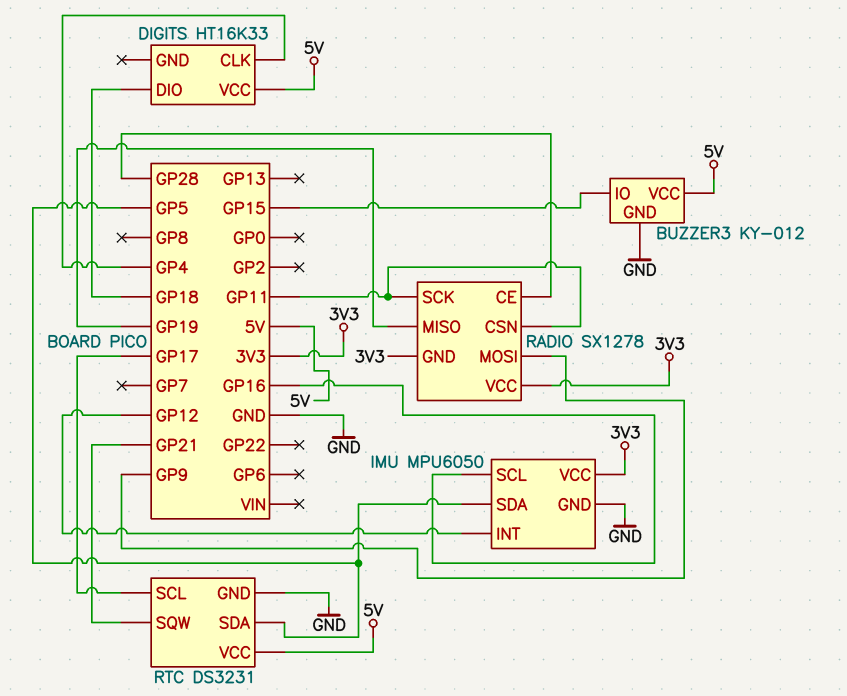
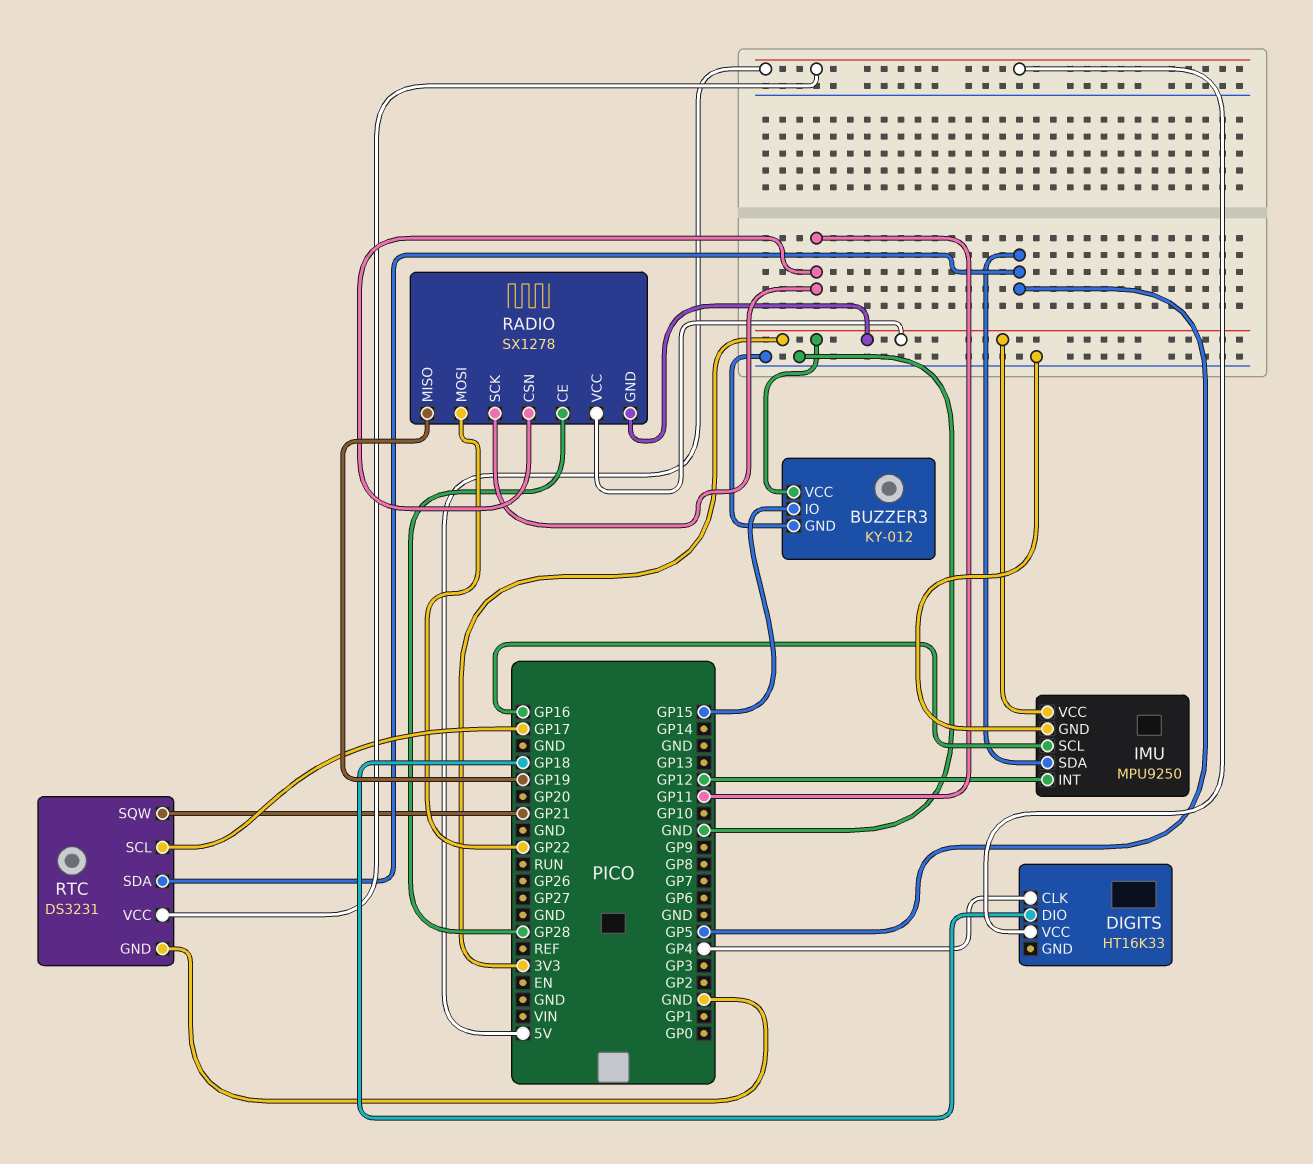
BUZZER3 pin VCC: 5V -> 3V3
IMU: MPU6050 -> MPU9250
RADIO pin MOSI: GP9 -> GP22

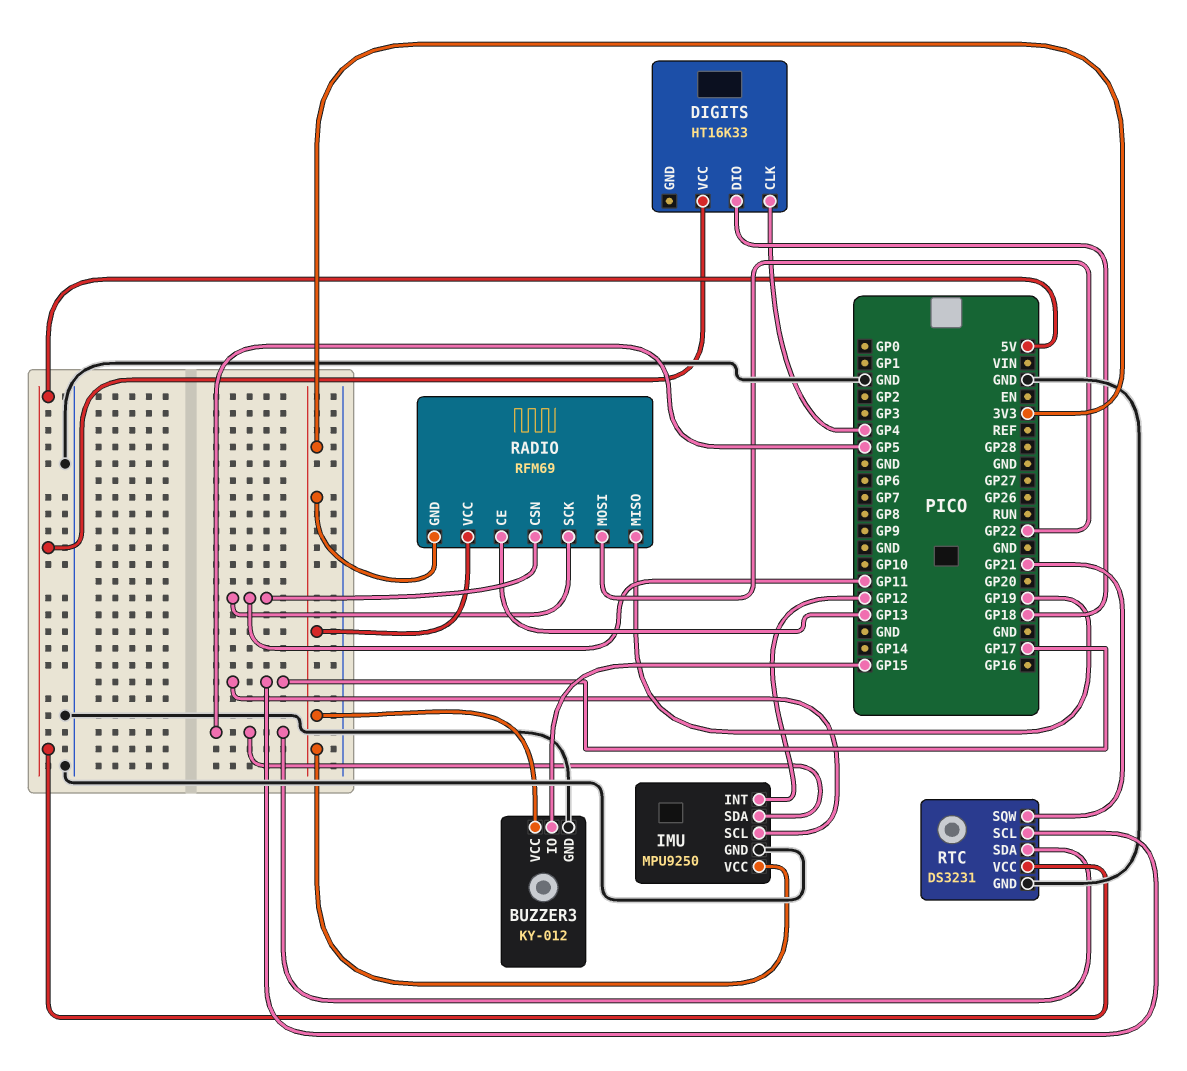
IMU pin SCL: GP16 -> GP17
RADIO: SX1278 -> RFM69
RADIO pin CE: GP28 -> GP13

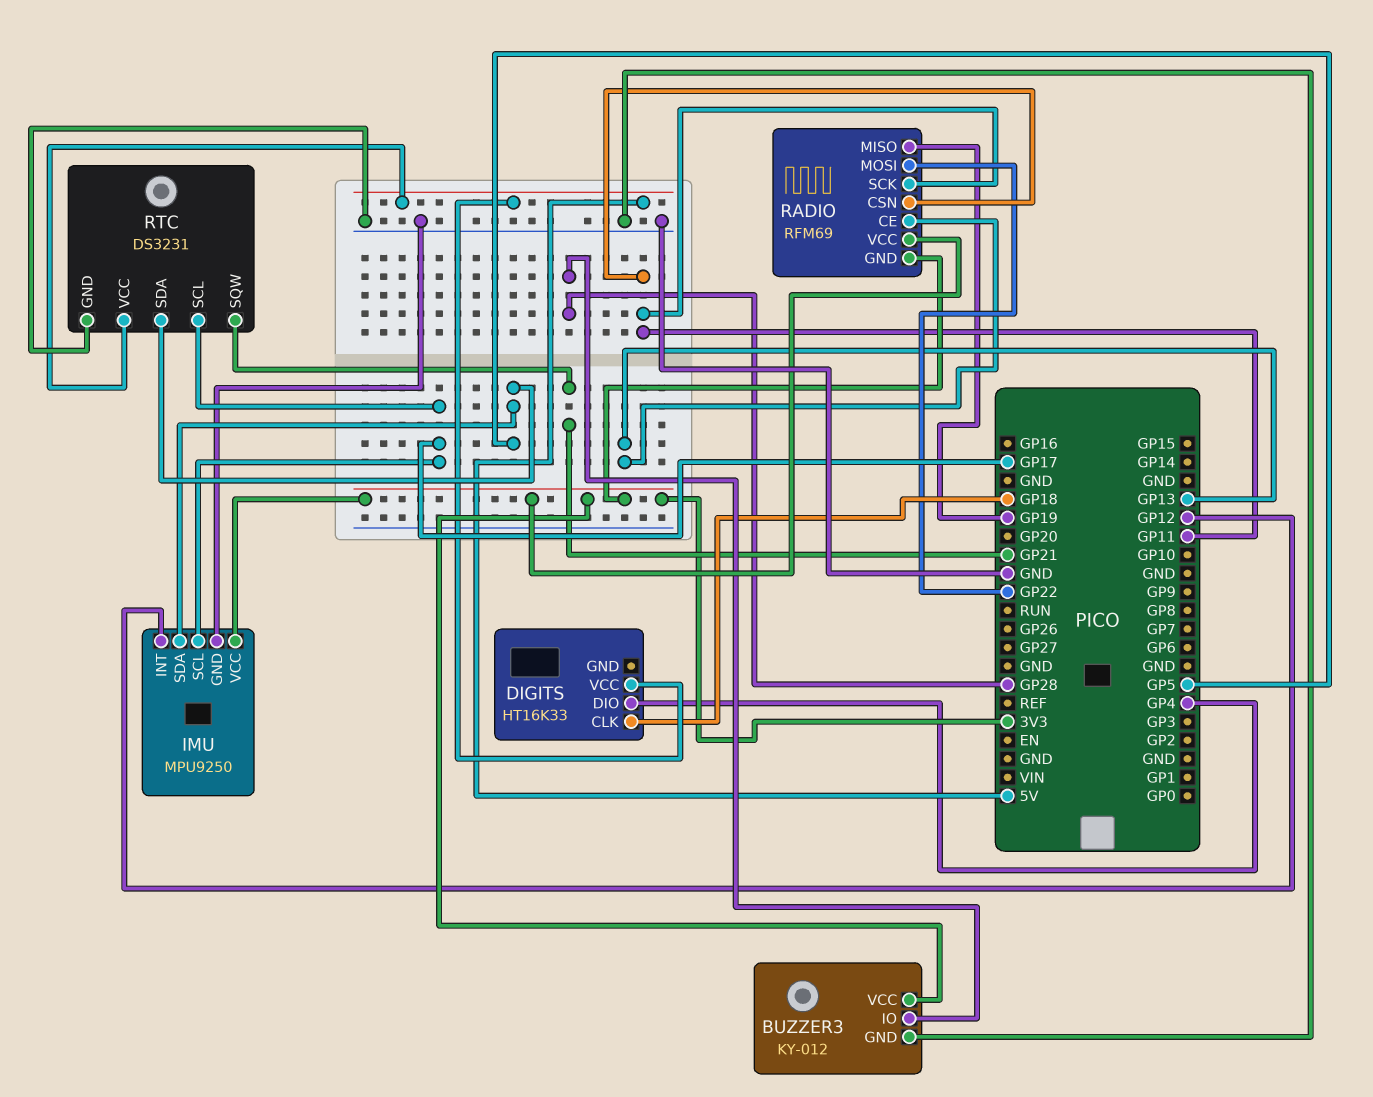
BUZZER3 pin IO: GP15 -> GP28
DIGITS pin CLK: GP4 -> GP18
DIGITS pin DIO: GP18 -> GP4

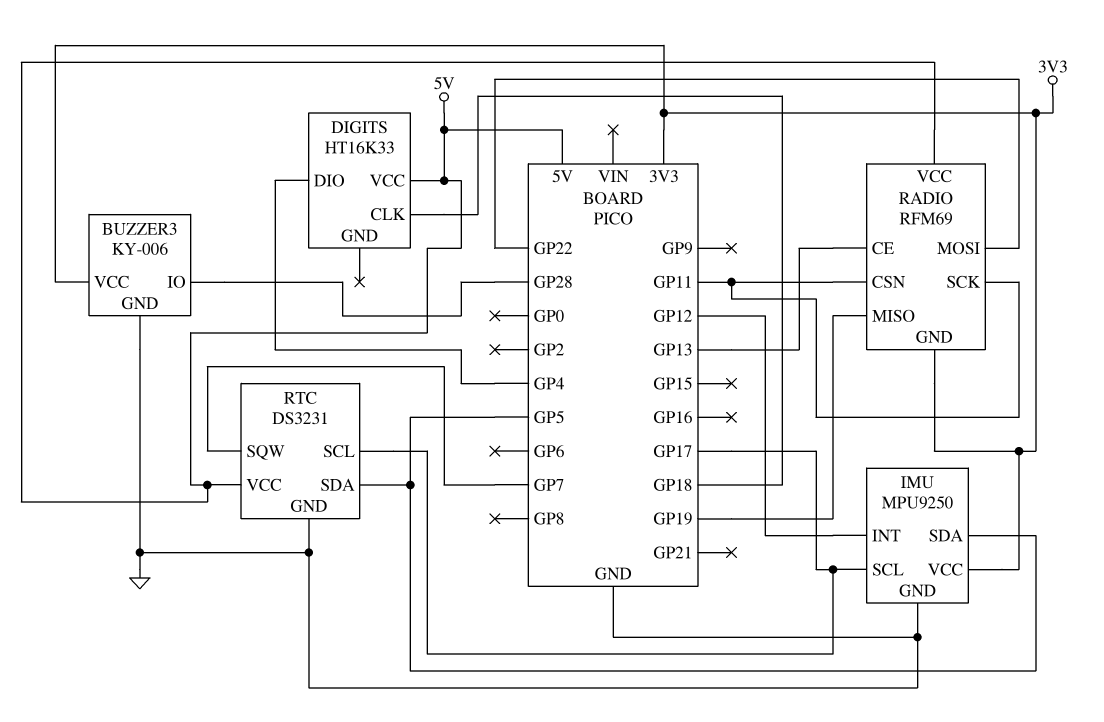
BUZZER3: KY-012 -> KY-006
RADIO pin VCC: 3V3 -> 5V
RTC pin SQW: GP21 -> GP7

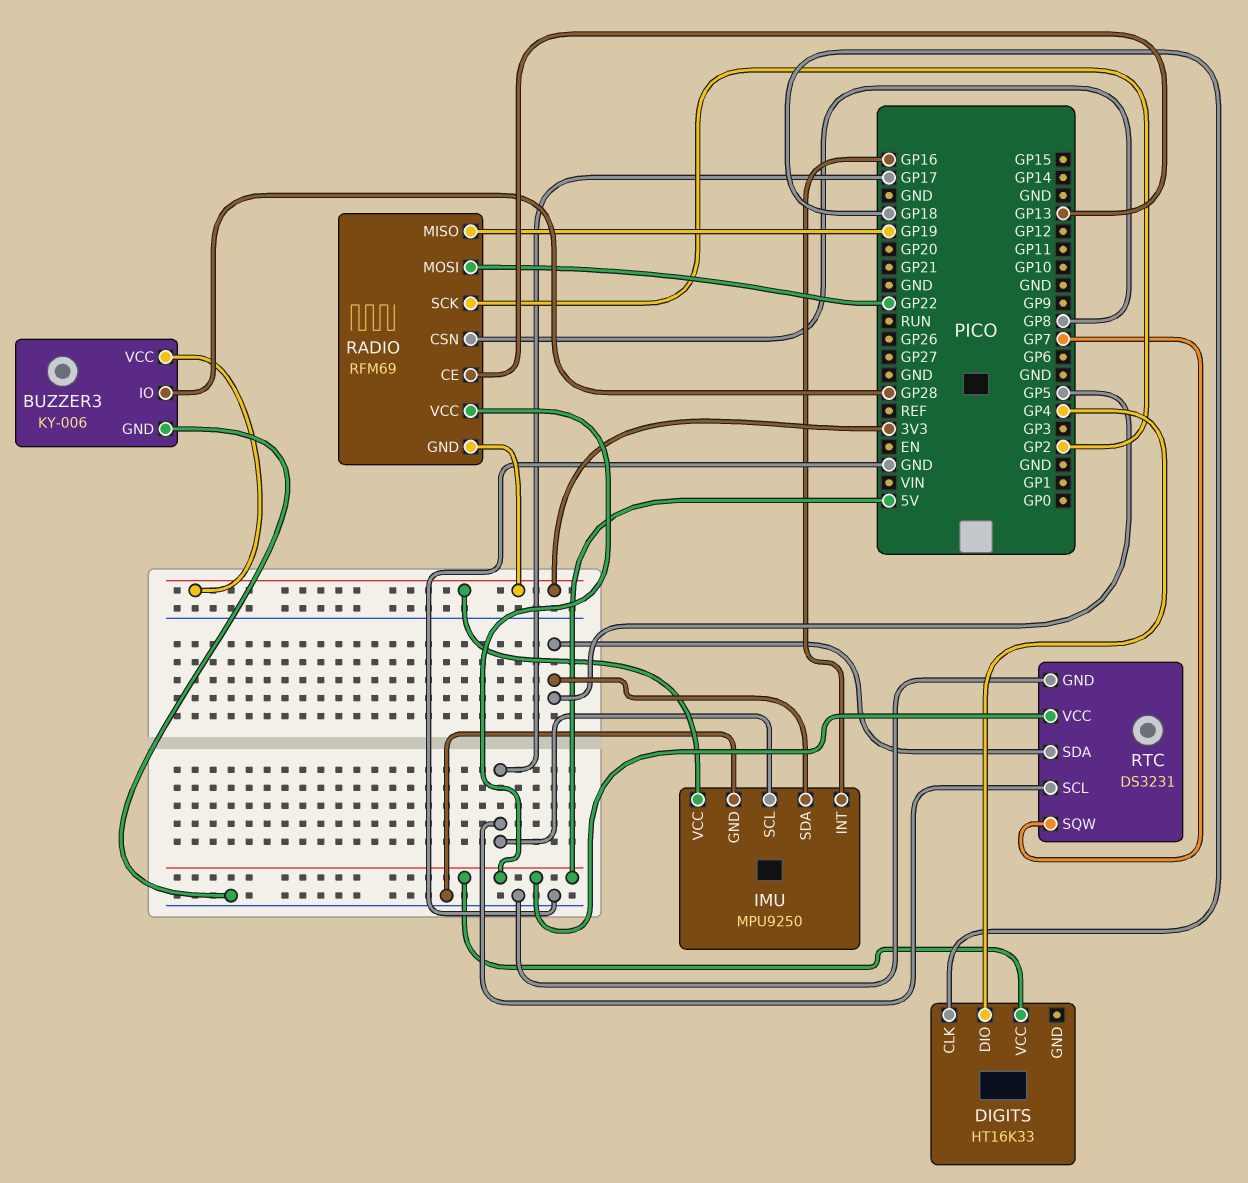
IMU pin INT: GP12 -> GP16
RADIO pin CSN: GP11 -> GP8
RADIO pin SCK: GP11 -> GP2

